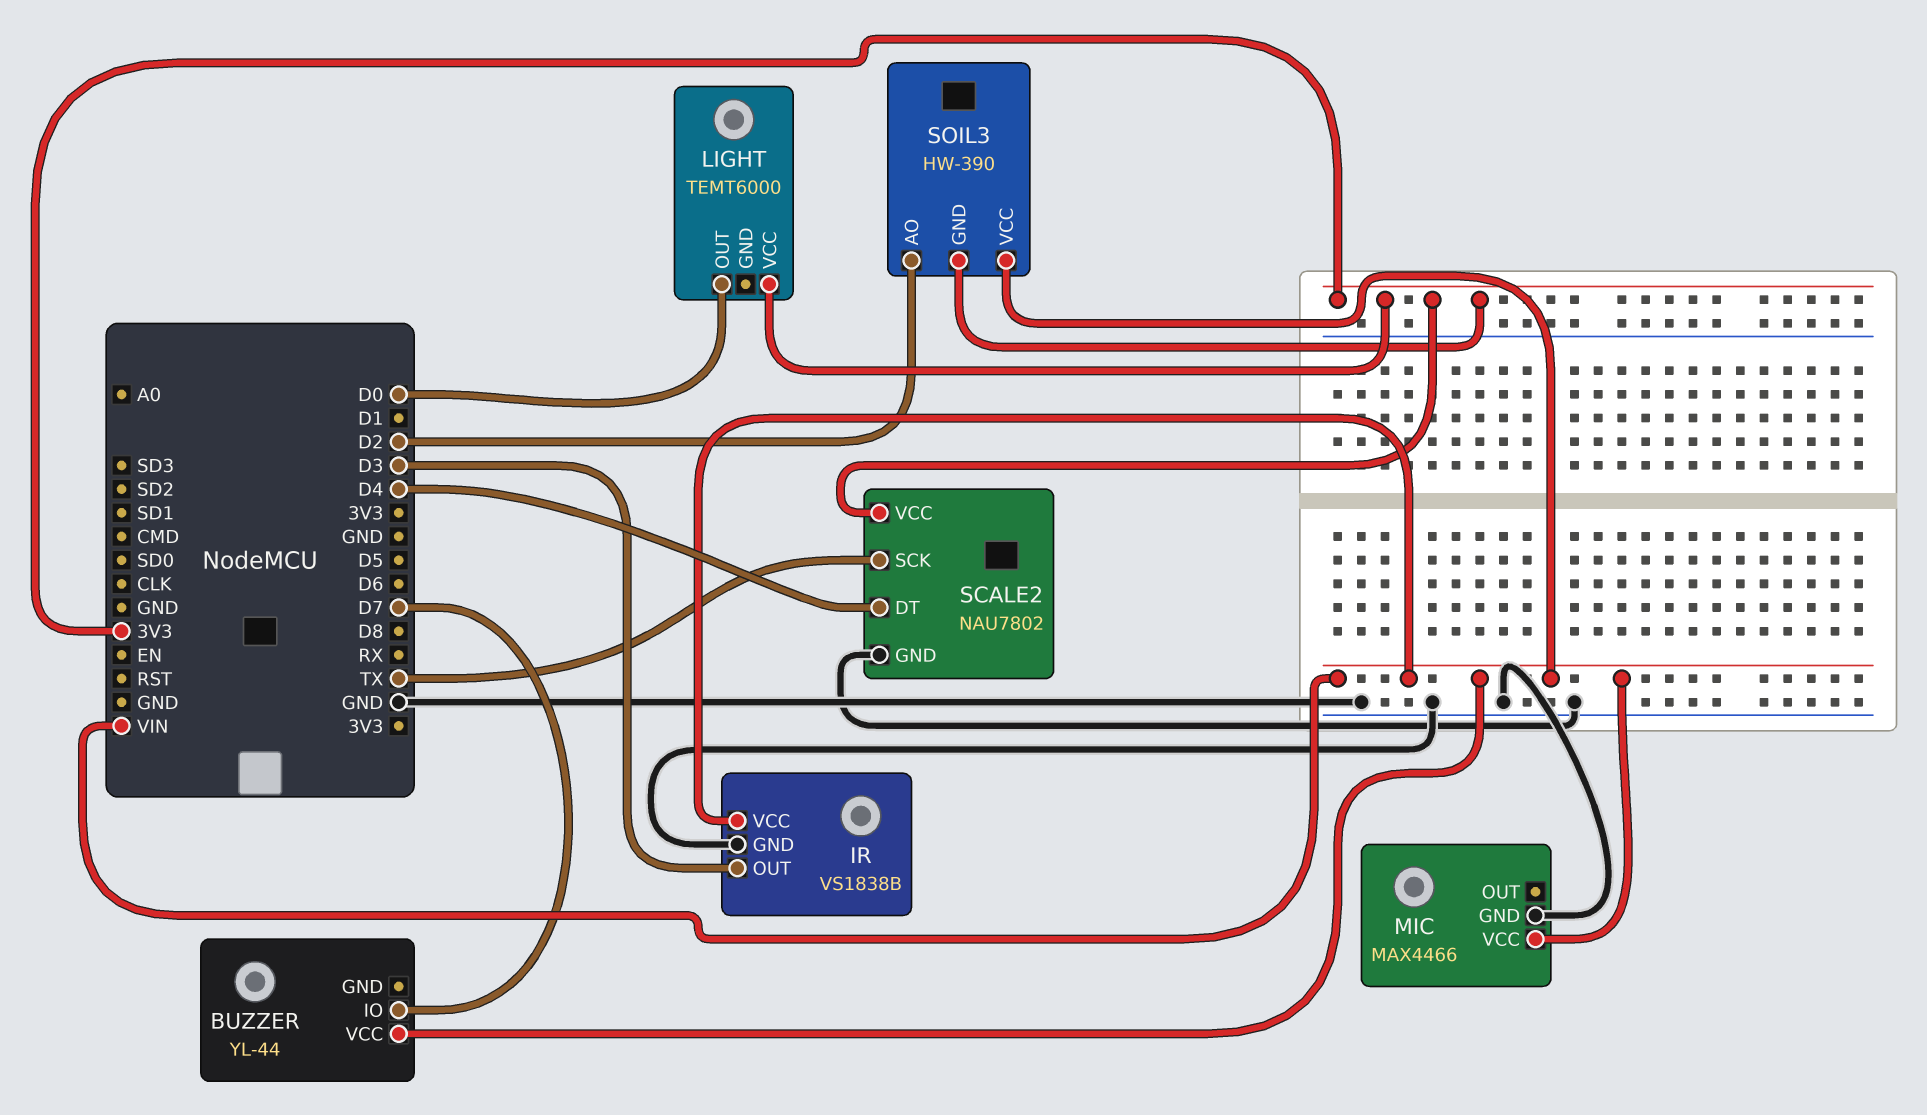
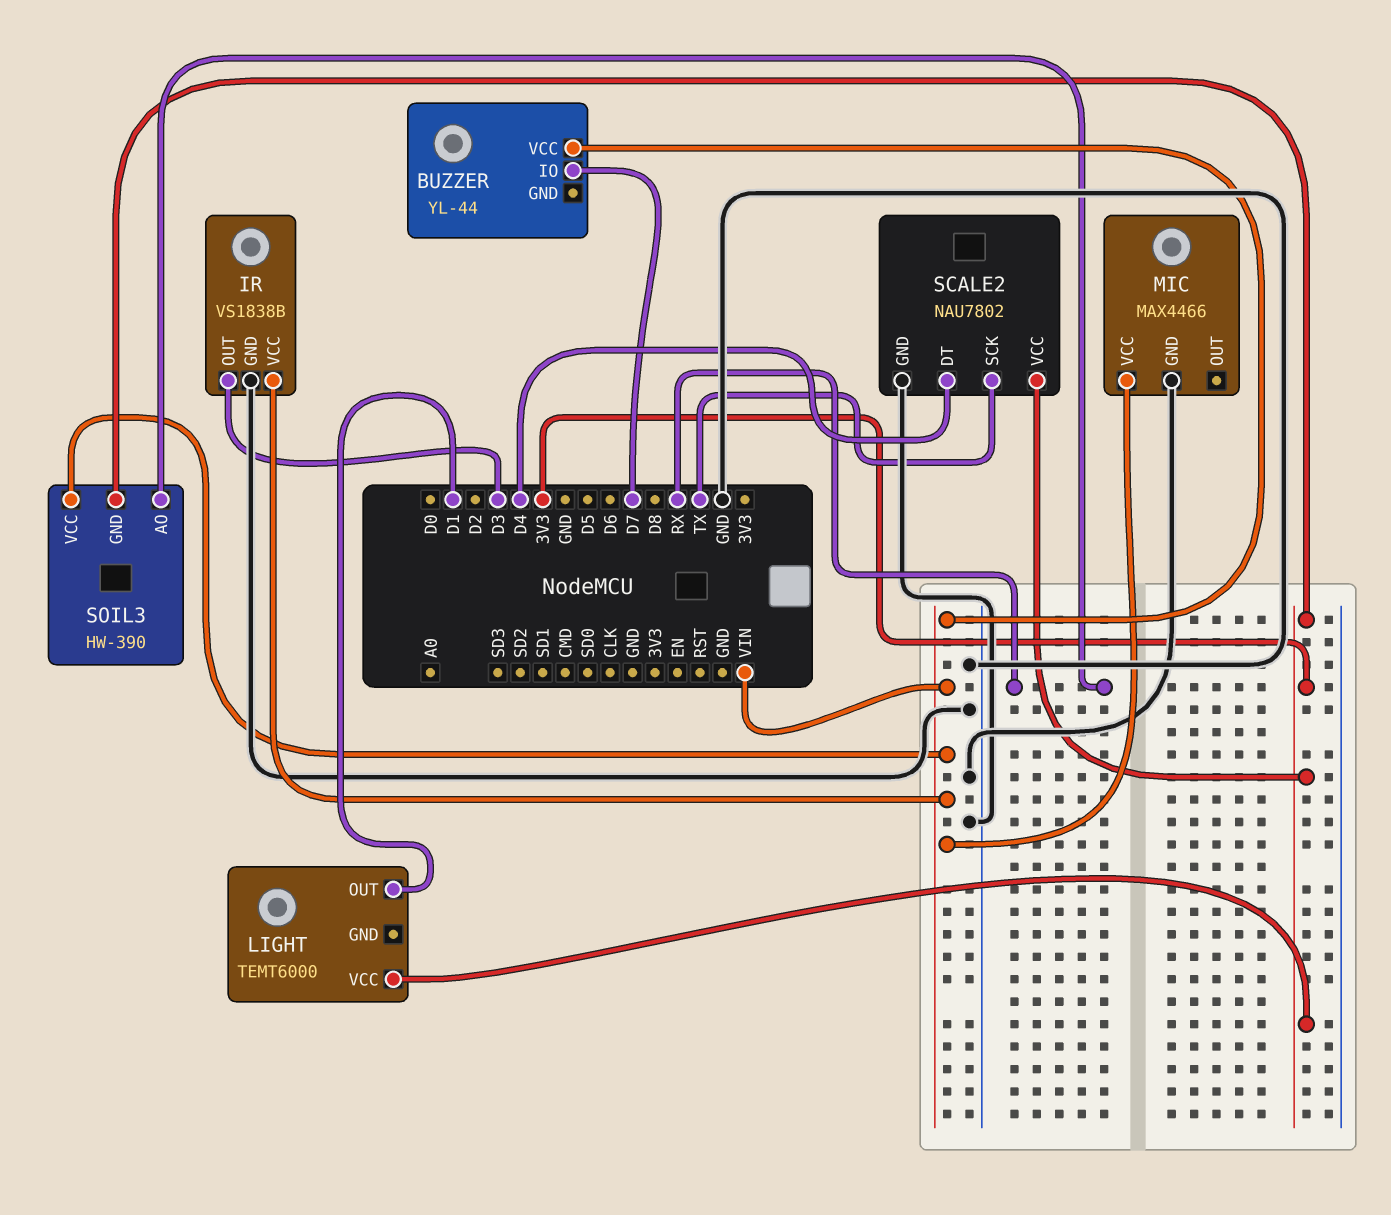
LIGHT pin OUT: D0 -> D1
SOIL3 pin AO: D2 -> RX

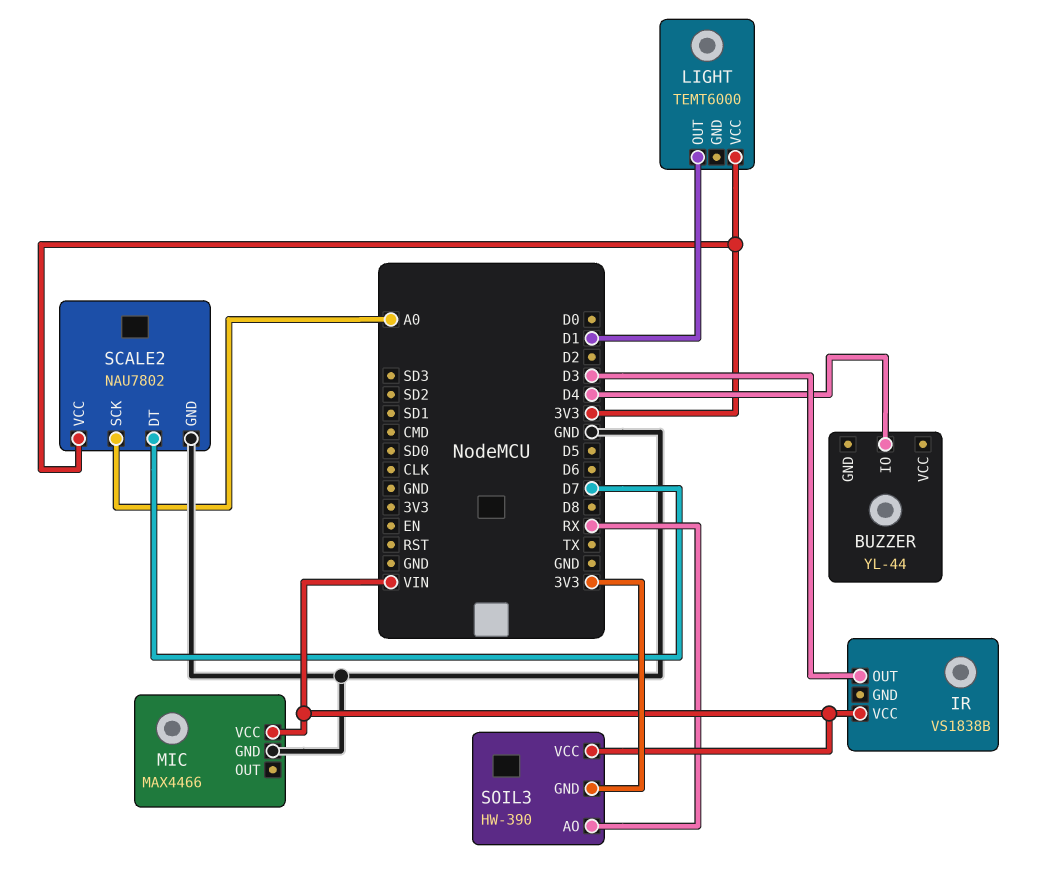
BUZZER pin IO: D7 -> D4
BUZZER pin VCC: VIN -> none
IR pin GND: GND -> none
SCALE2 pin DT: D4 -> D7
SCALE2 pin SCK: TX -> A0

